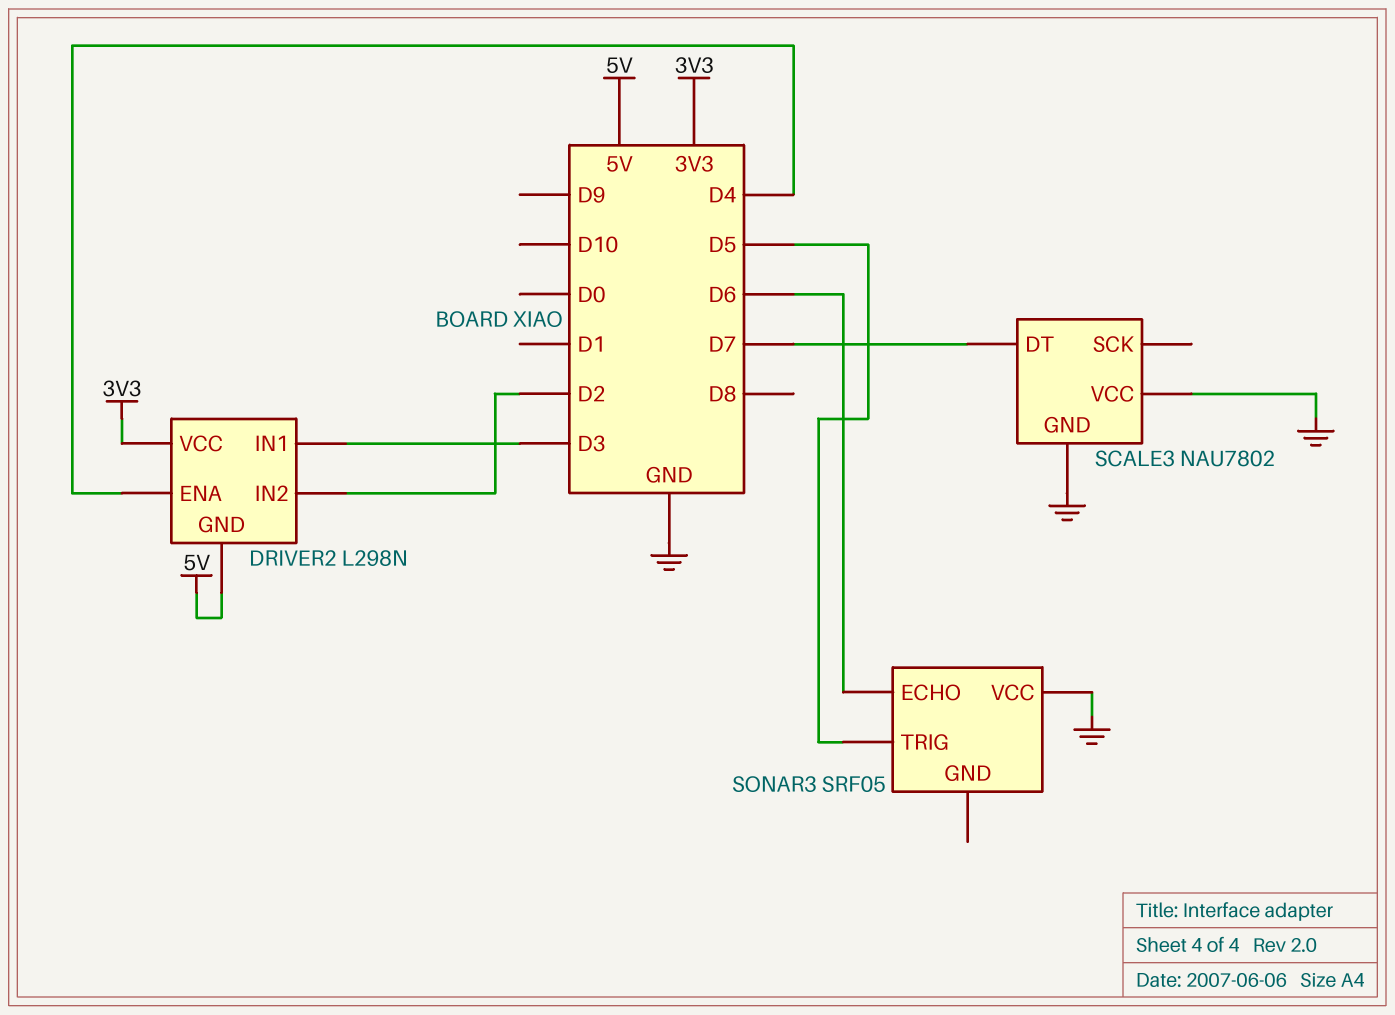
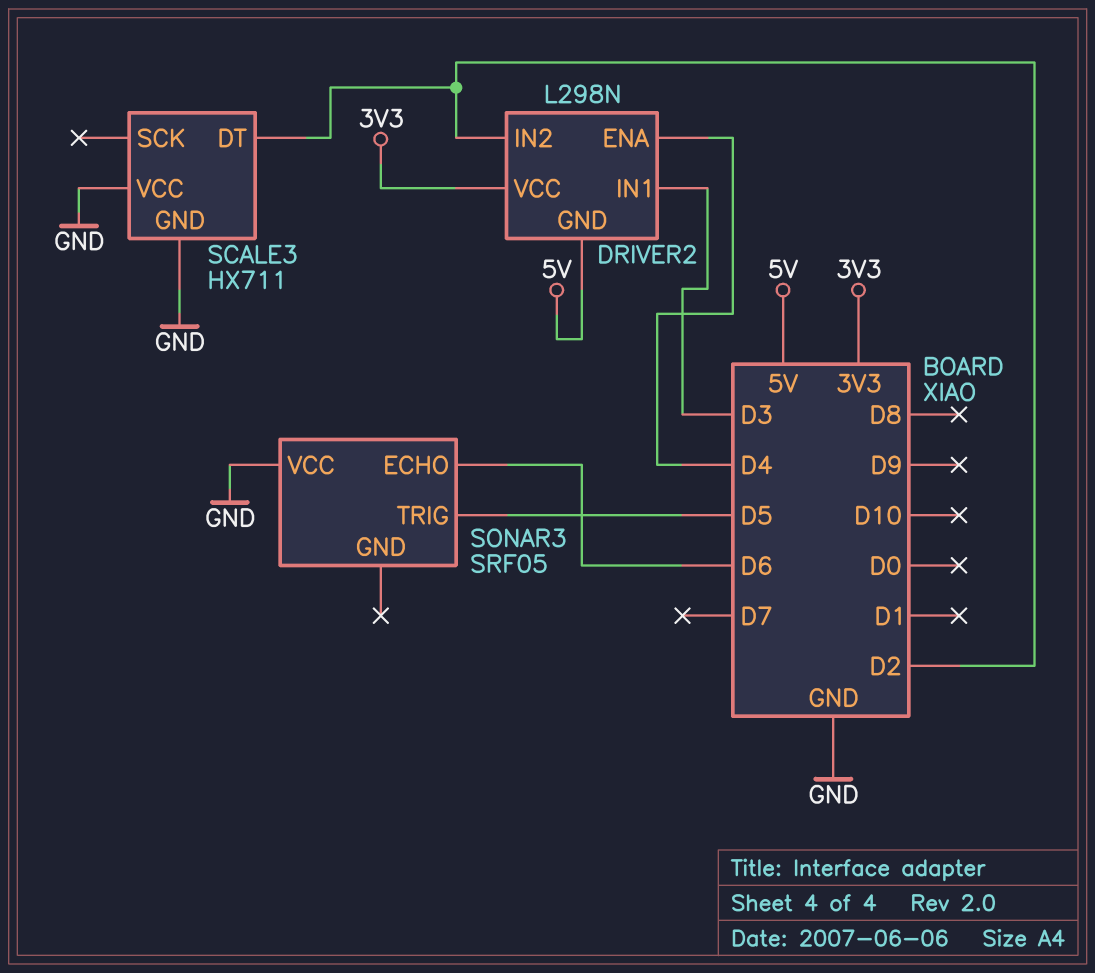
SCALE3: NAU7802 -> HX711
SCALE3 pin DT: D7 -> D2

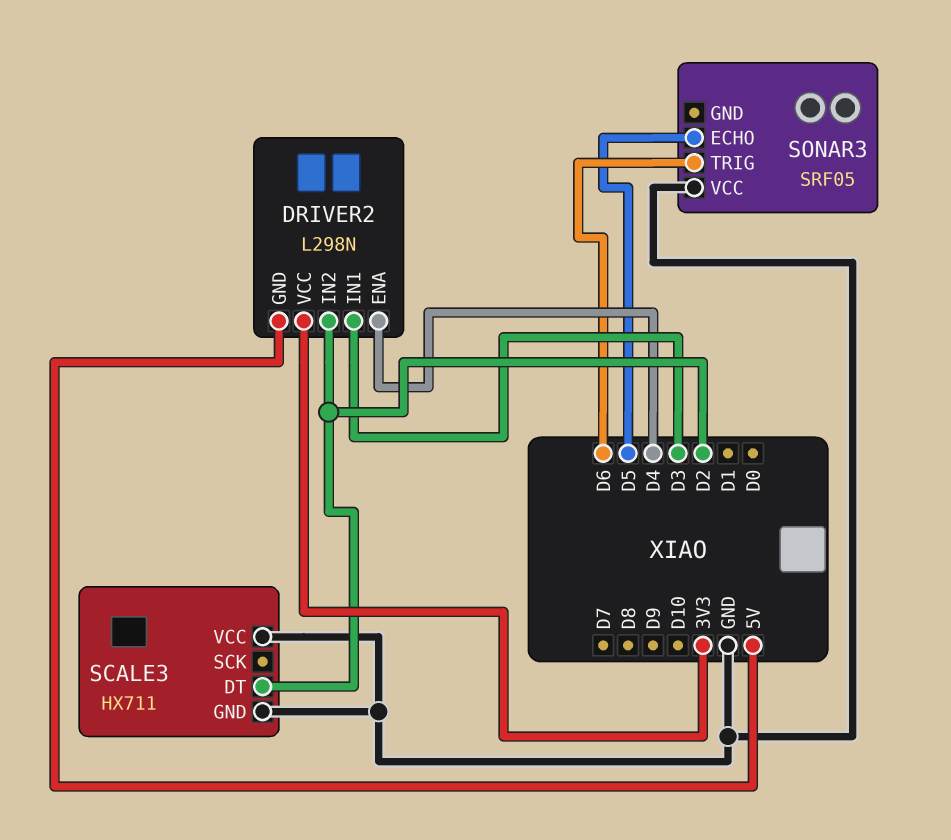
SONAR3 pin ECHO: D6 -> D5
SONAR3 pin TRIG: D5 -> D6

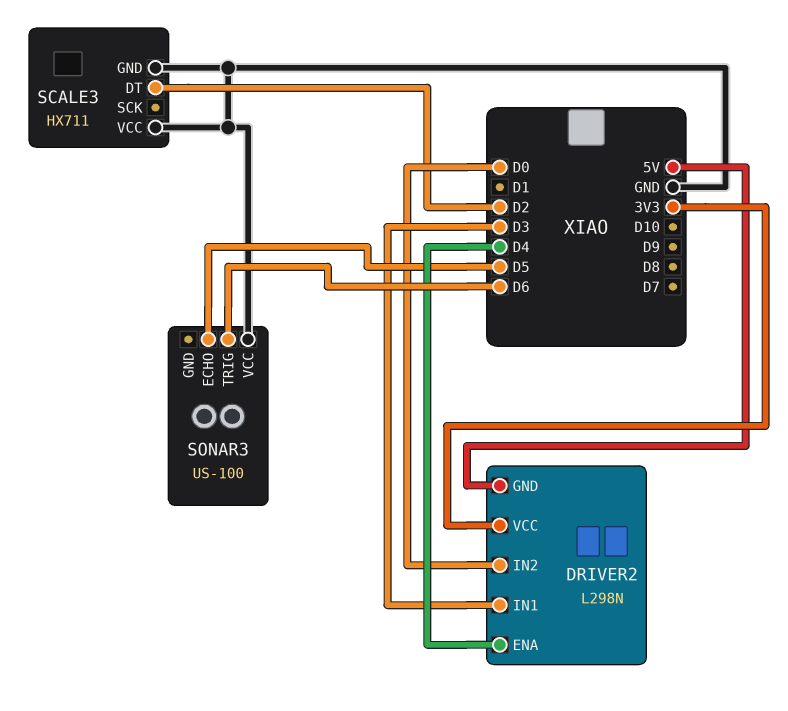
DRIVER2 pin IN2: D2 -> D0
SONAR3: SRF05 -> US-100

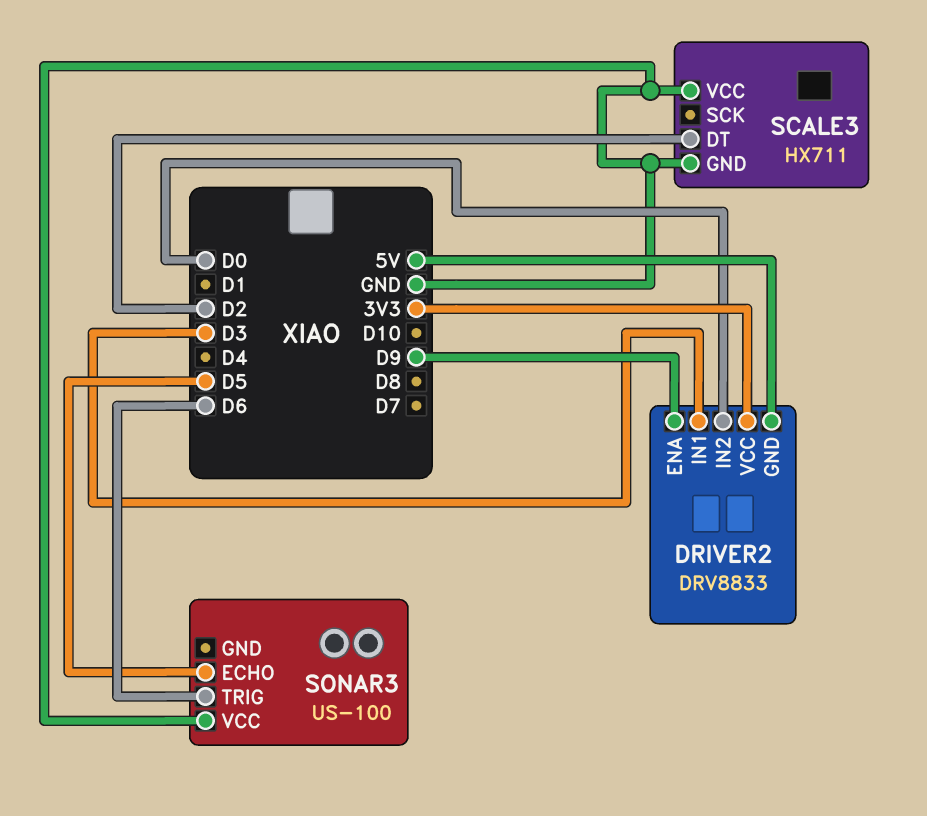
DRIVER2: L298N -> DRV8833
DRIVER2 pin ENA: D4 -> D9

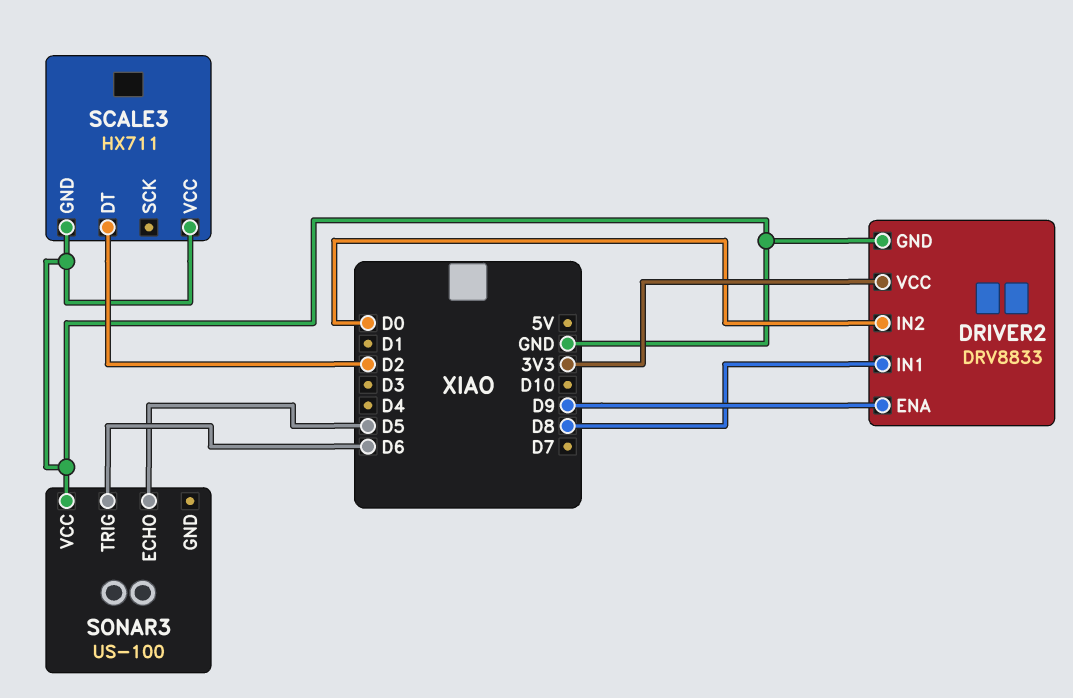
DRIVER2 pin GND: 5V -> GND
DRIVER2 pin IN1: D3 -> D8

